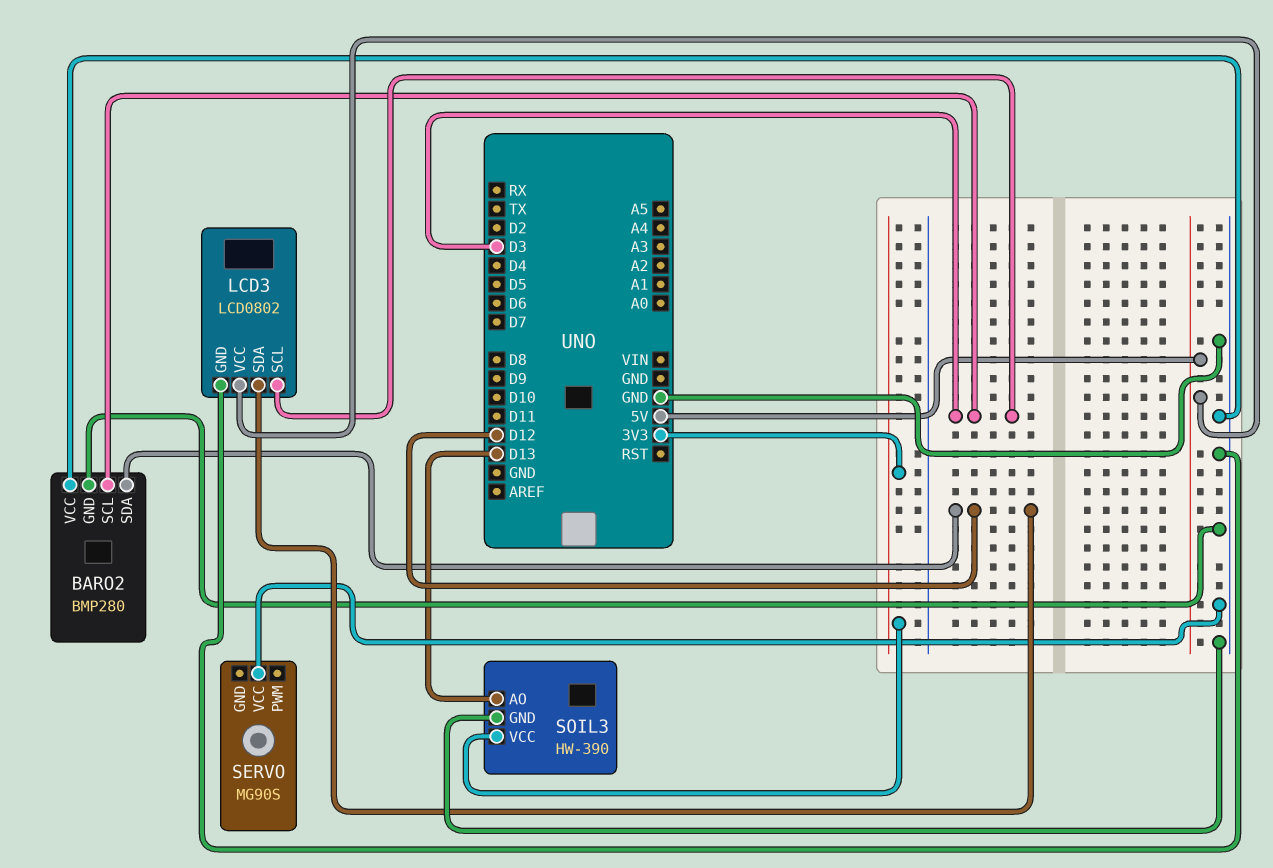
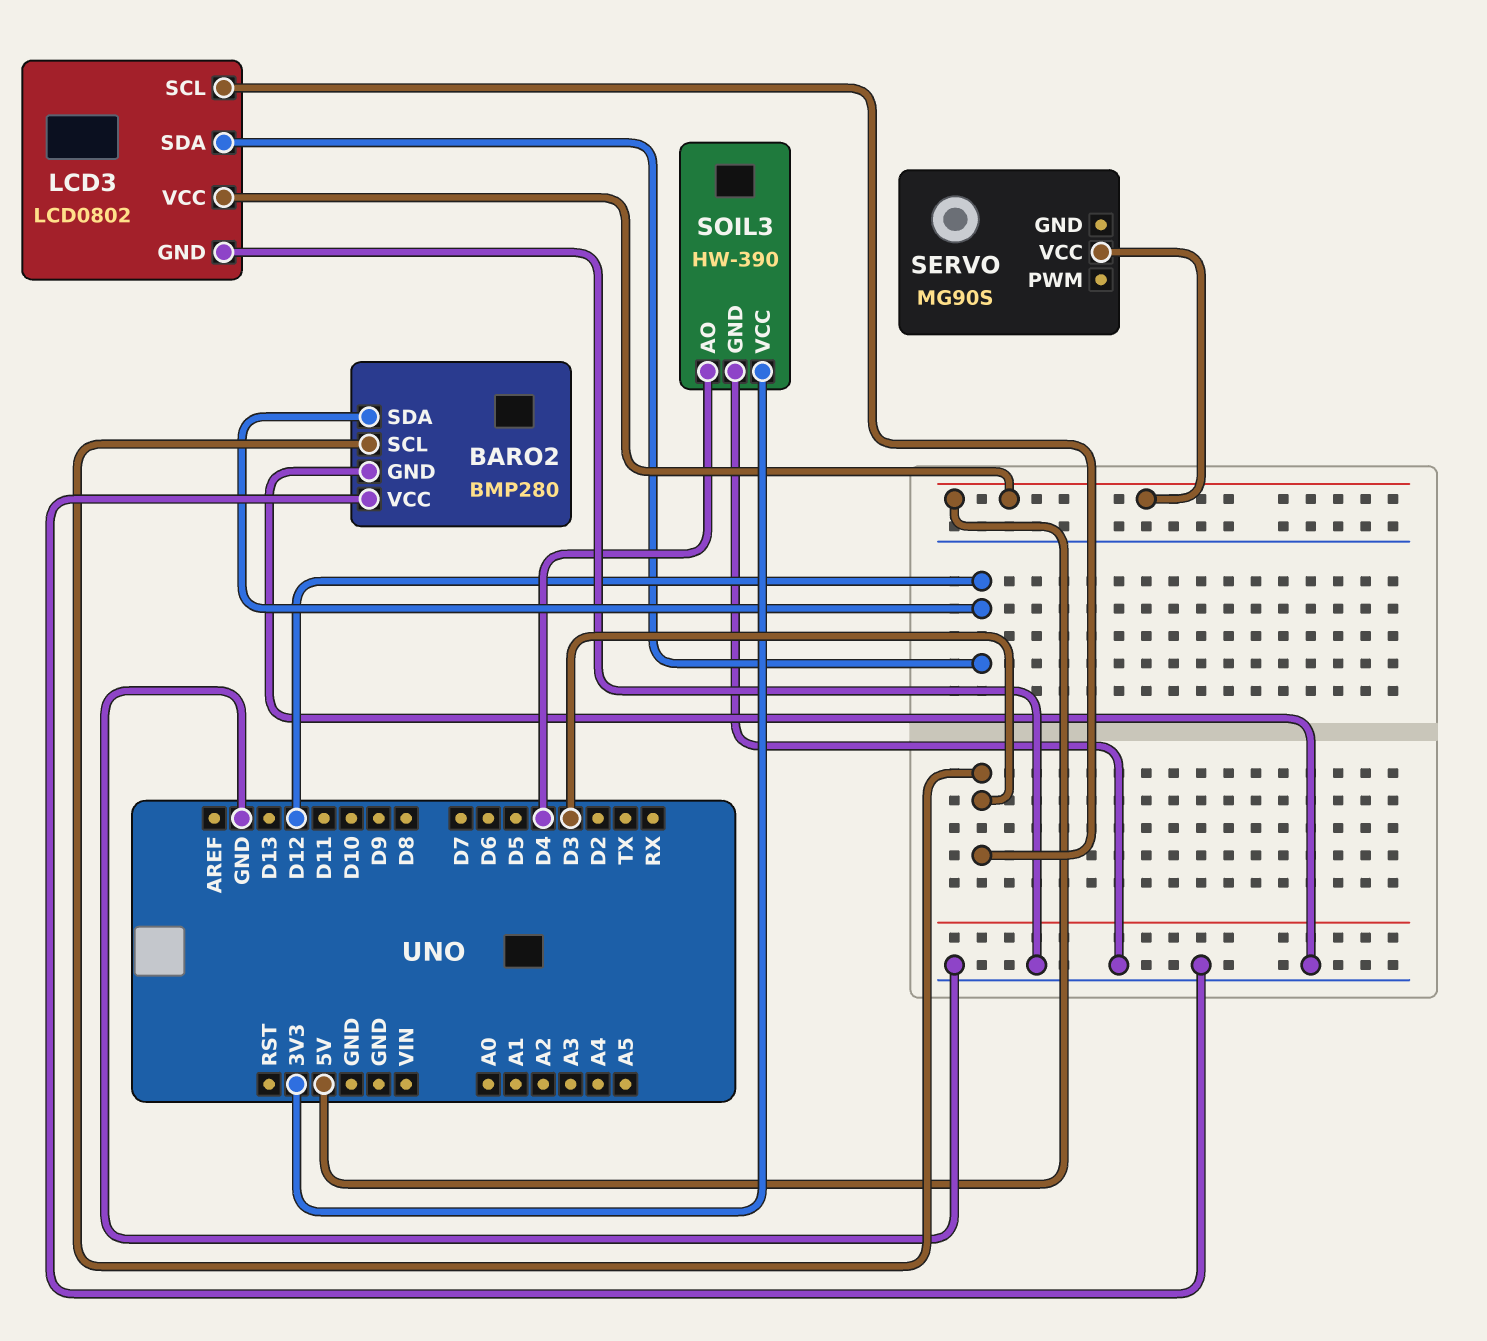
SERVO pin VCC: GND -> 5V
SOIL3 pin AO: D13 -> D4

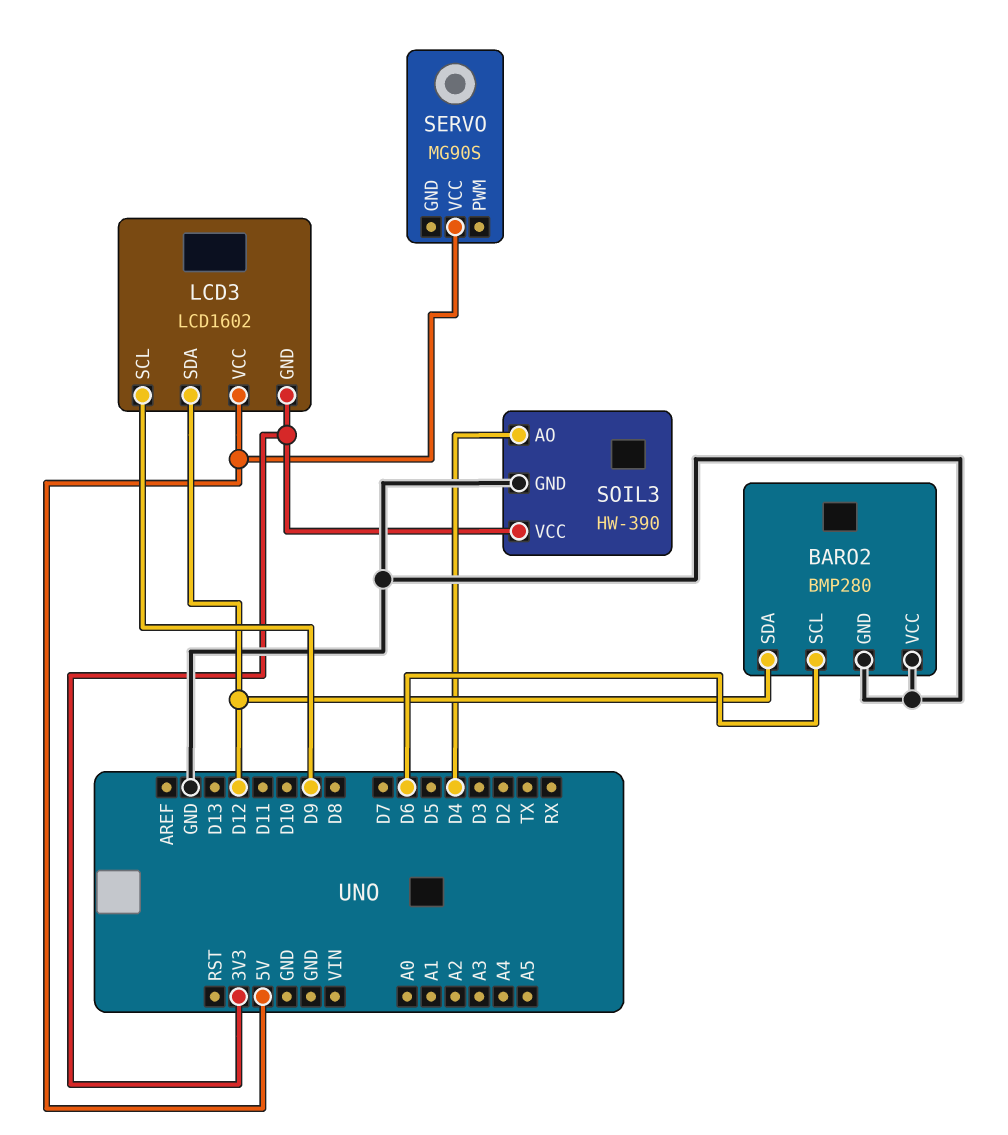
BARO2 pin SCL: D3 -> D6
LCD3: LCD0802 -> LCD1602
LCD3 pin GND: GND -> 3V3
LCD3 pin SCL: D3 -> D9

